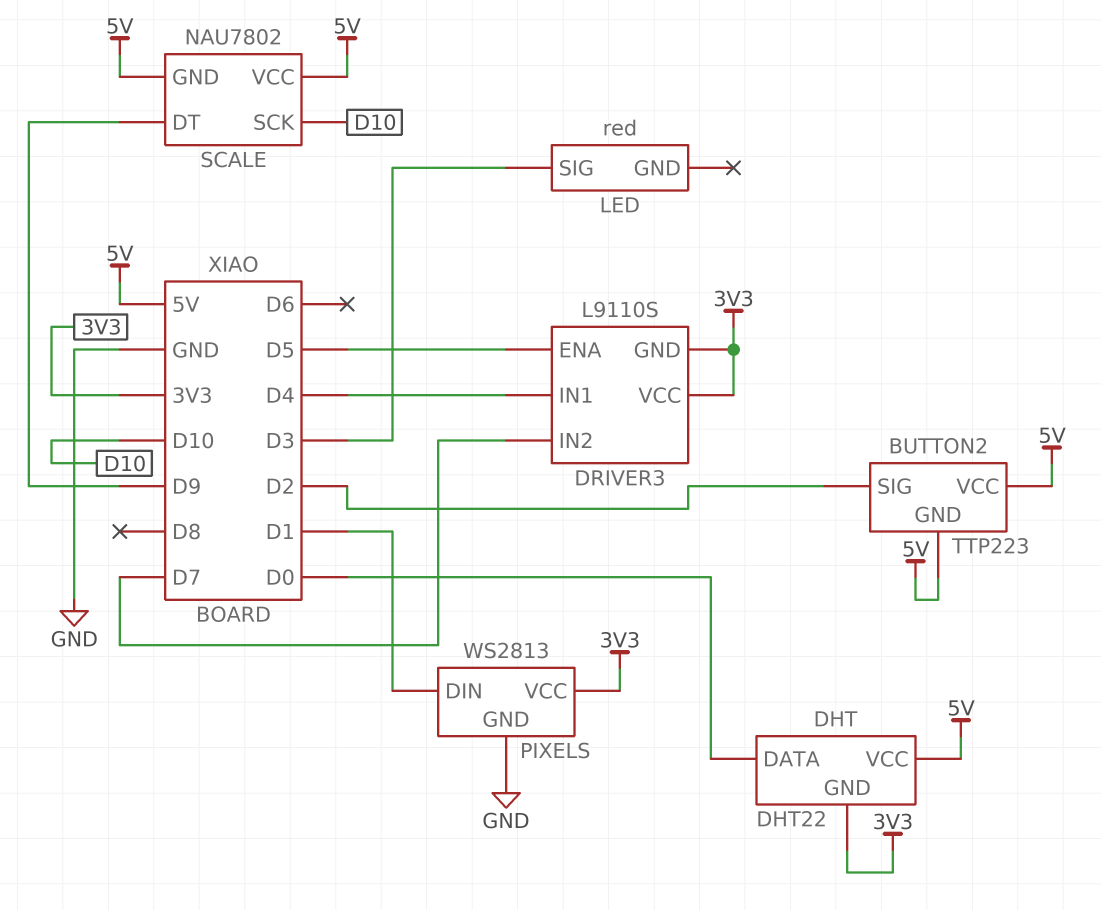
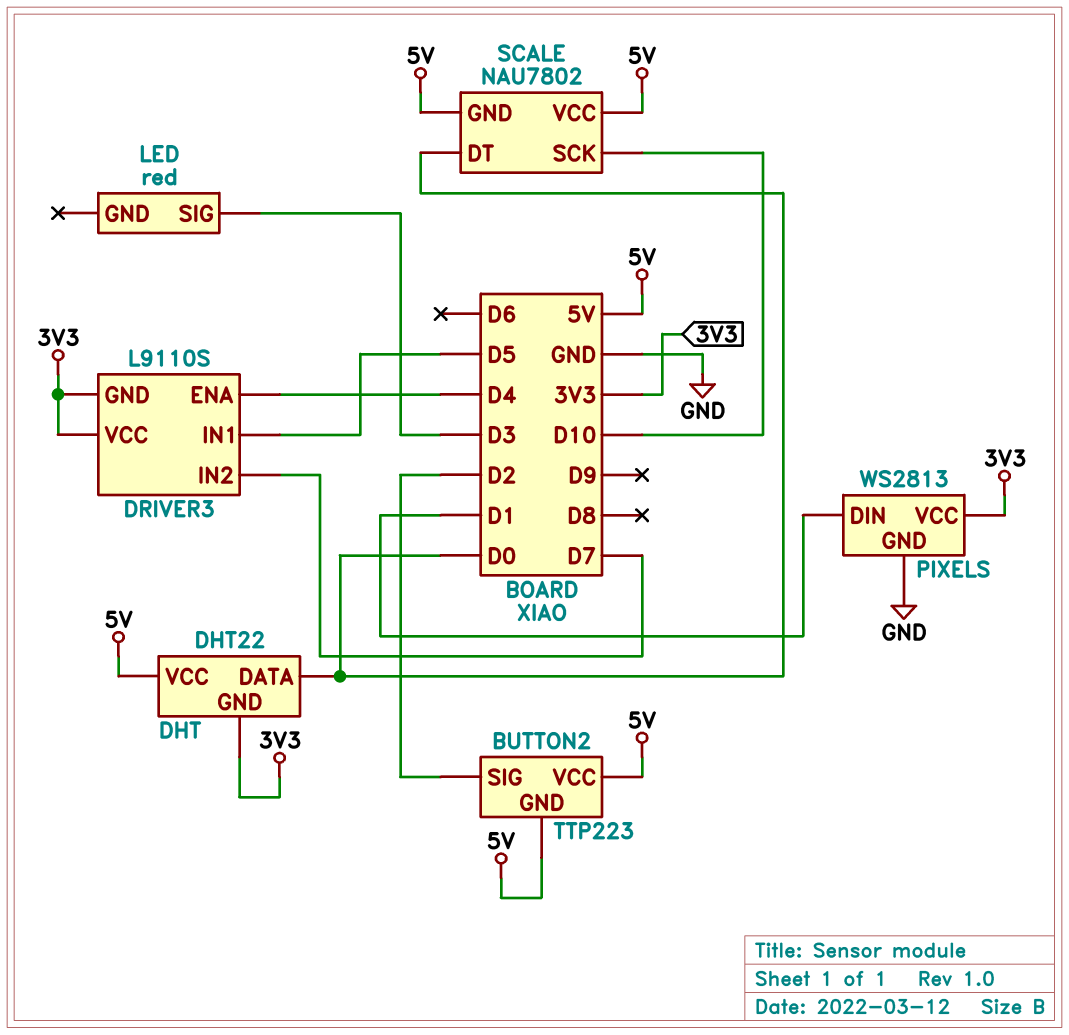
DRIVER3 pin ENA: D5 -> D4
DRIVER3 pin IN1: D4 -> D5
SCALE pin DT: D9 -> D0

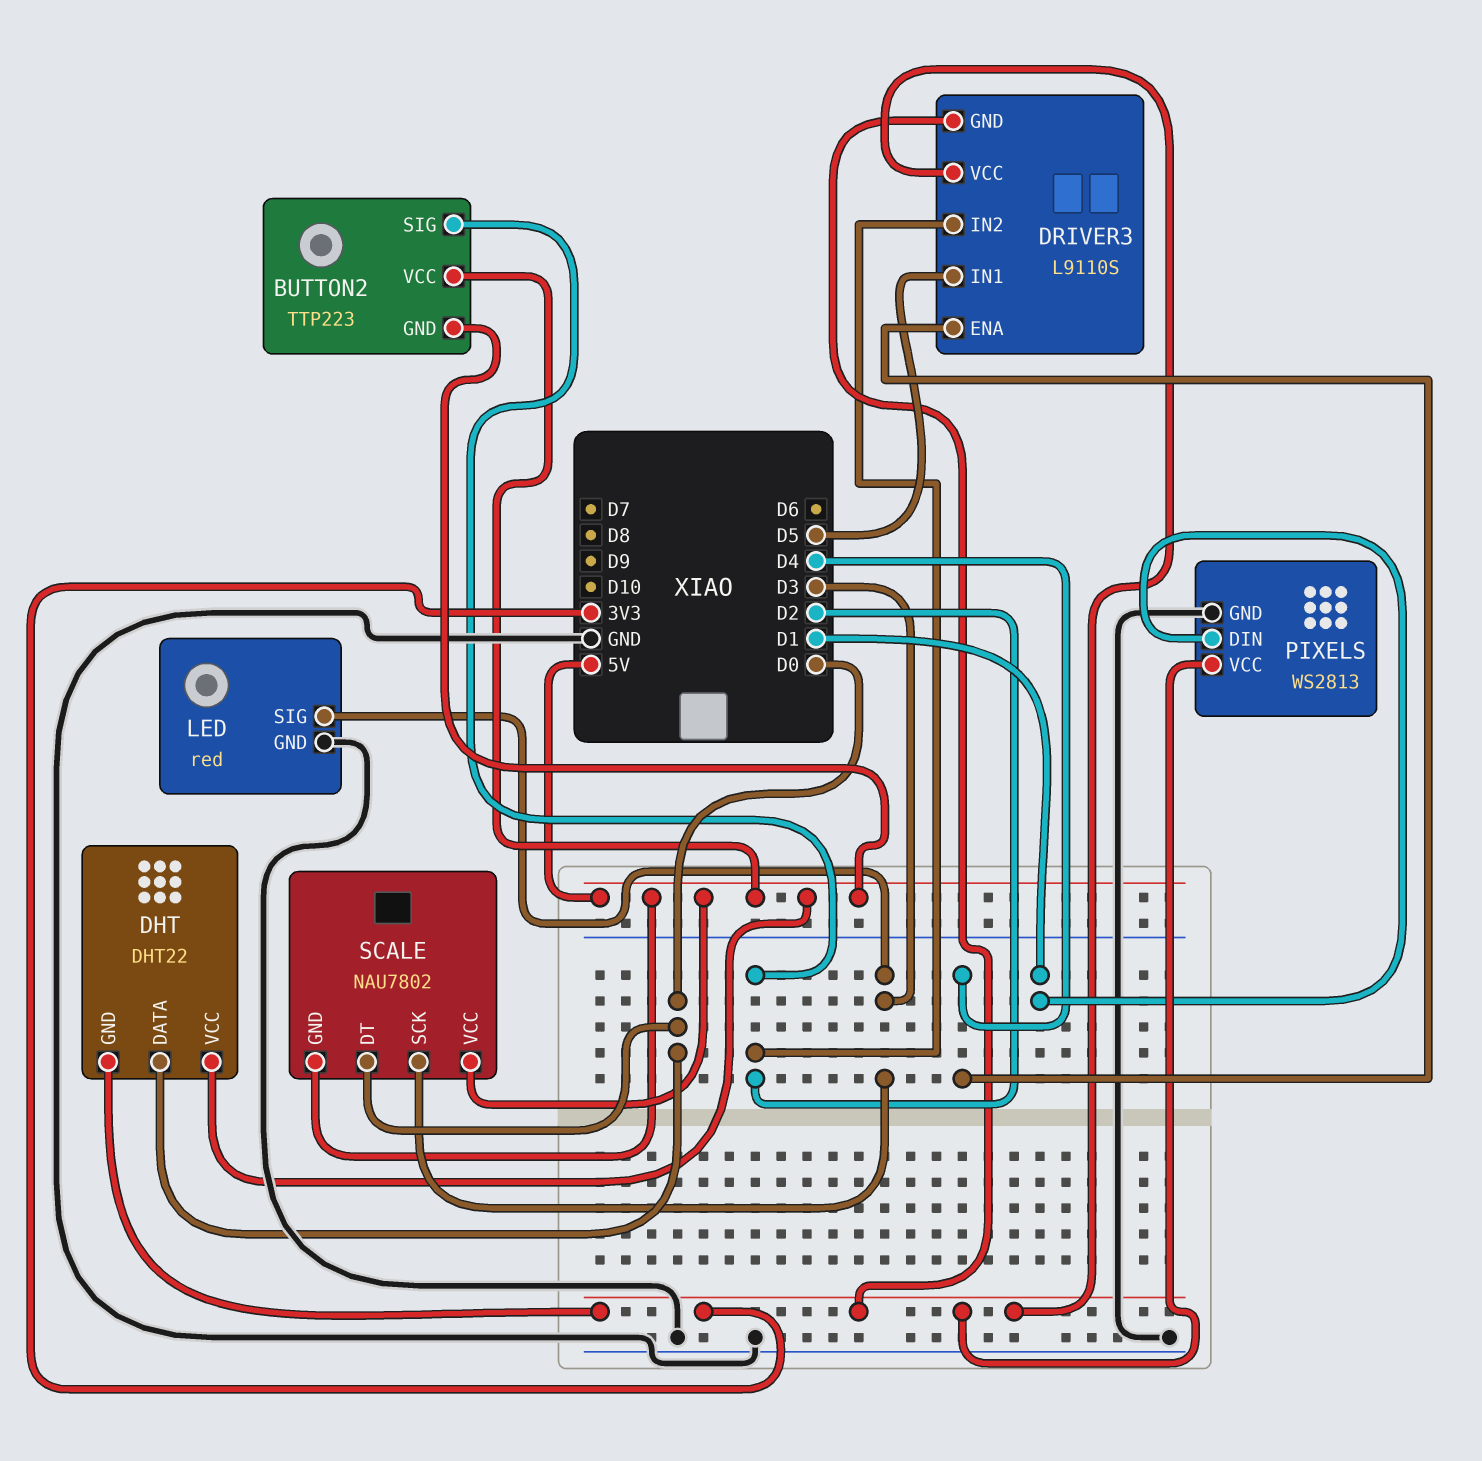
DRIVER3 pin IN2: D7 -> D2
LED pin GND: none -> GND
SCALE pin SCK: D10 -> D3

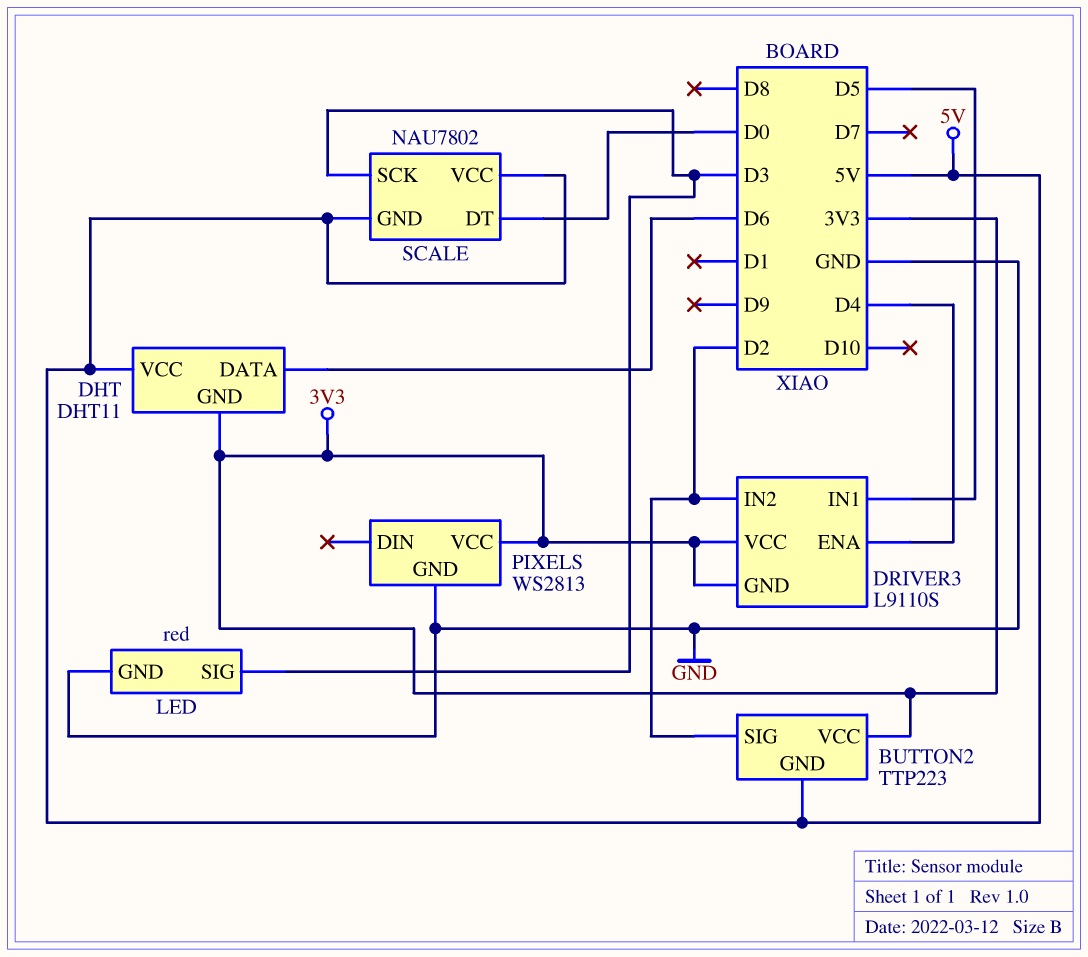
BUTTON2 pin VCC: 5V -> 3V3
DHT: DHT22 -> DHT11
DHT pin DATA: D0 -> D6
PIXELS pin DIN: D1 -> none

